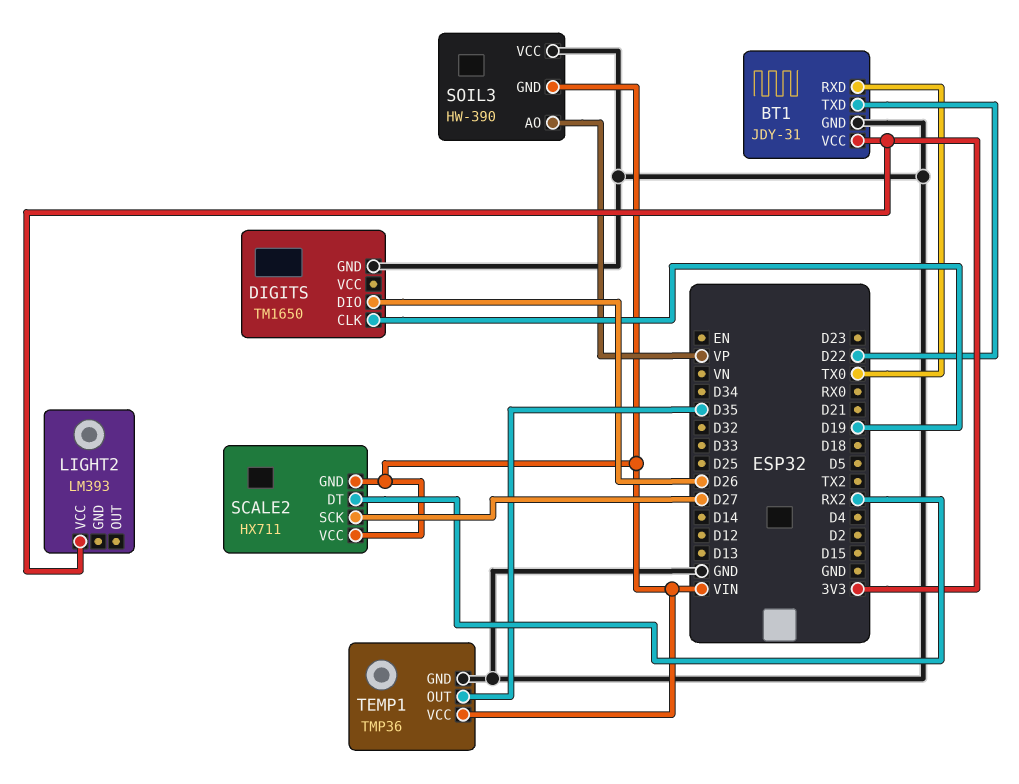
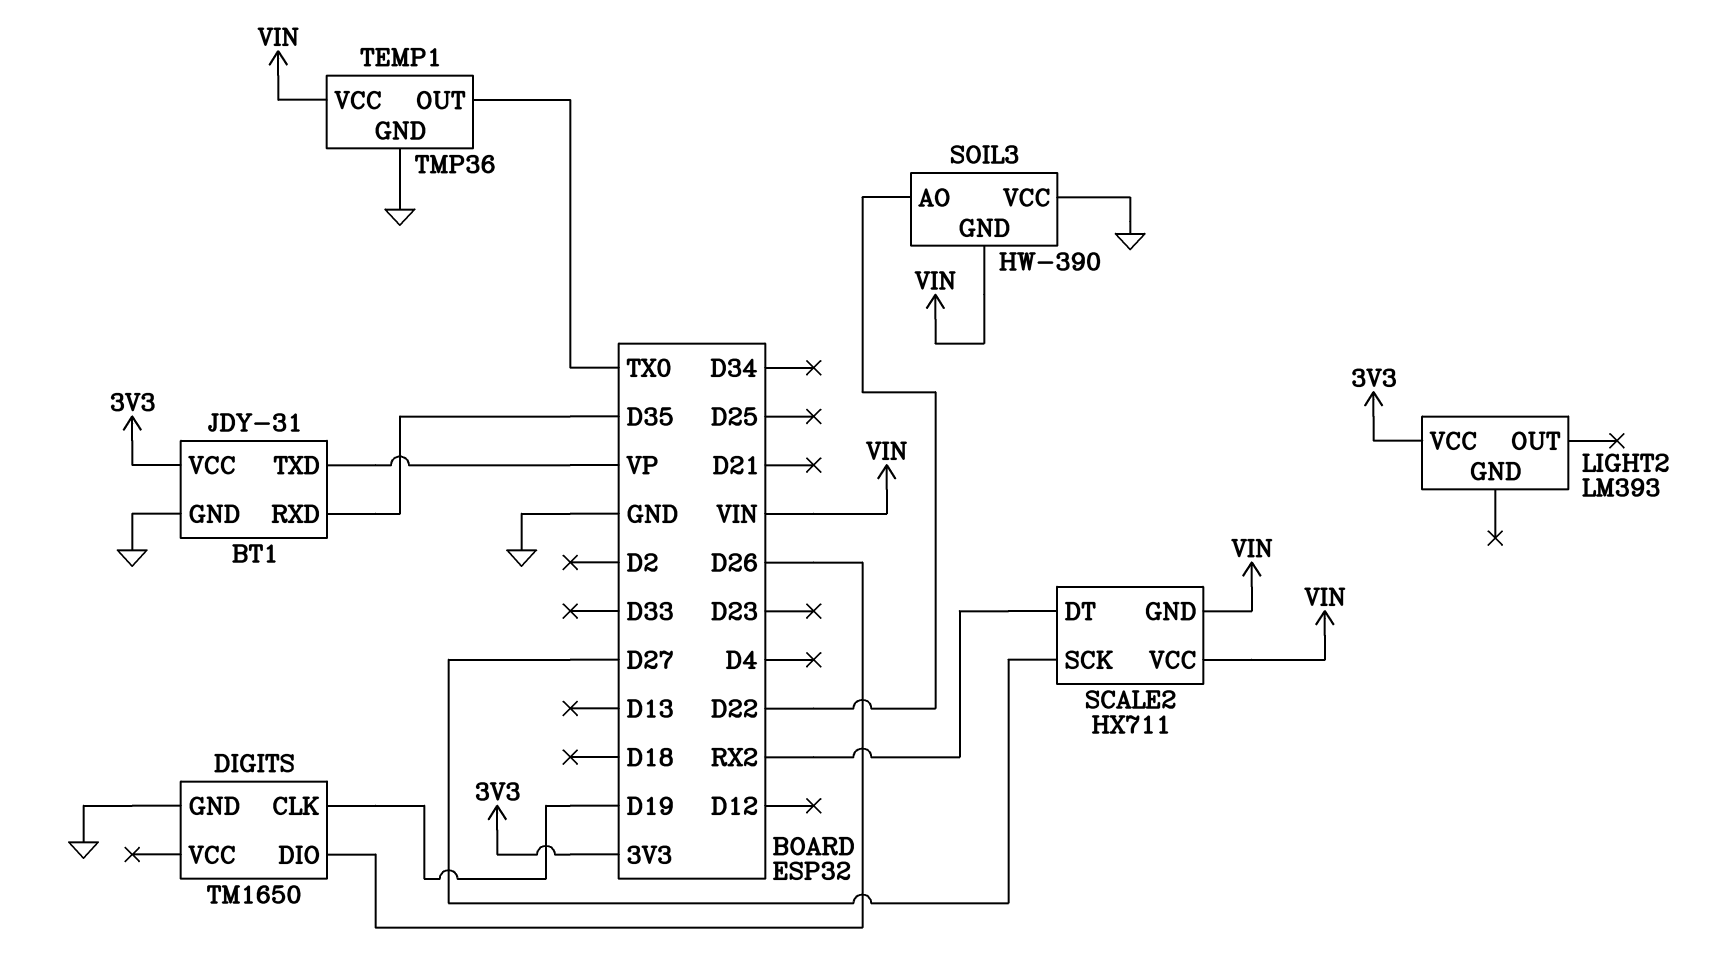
BT1 pin RXD: TX0 -> D35
BT1 pin TXD: D22 -> VP
SOIL3 pin AO: VP -> D22
TEMP1 pin OUT: D35 -> TX0

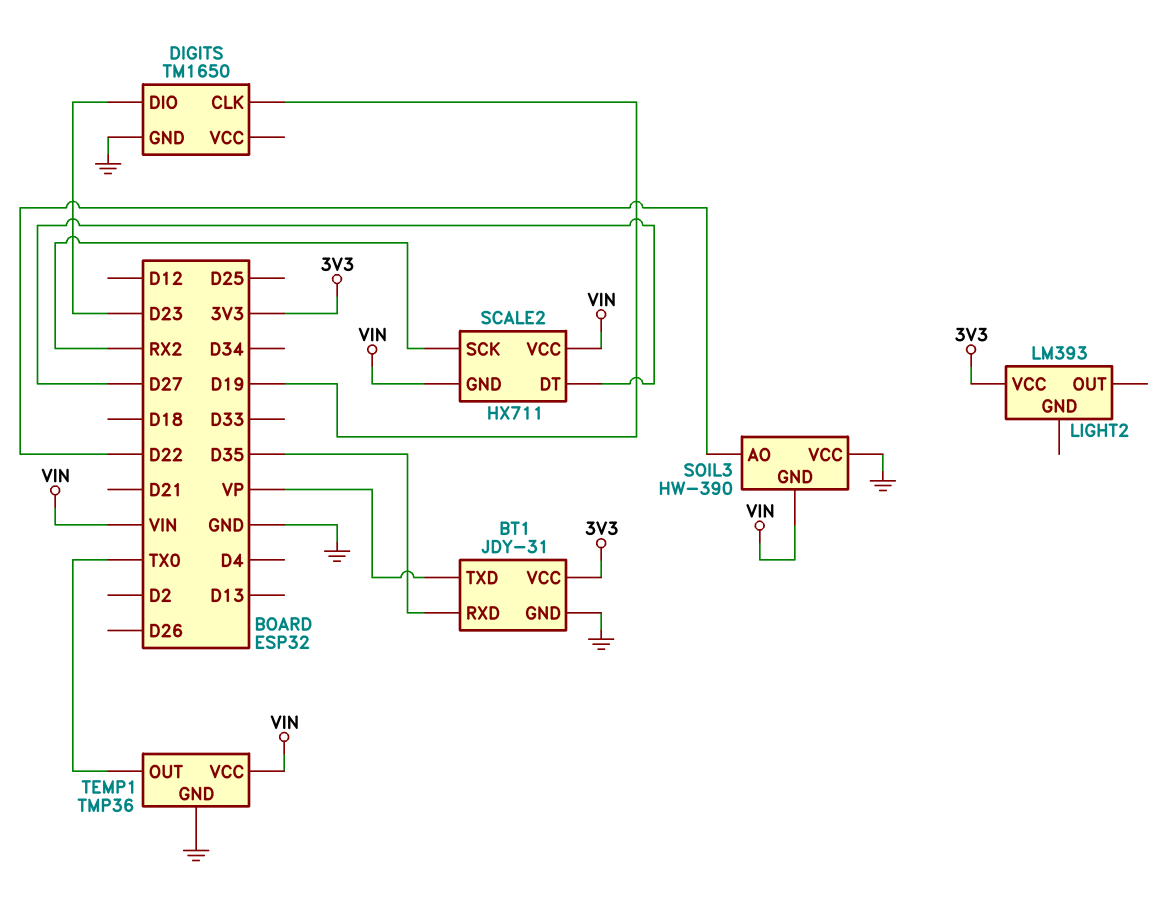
DIGITS pin DIO: D26 -> D23
SCALE2 pin DT: RX2 -> D27
SCALE2 pin SCK: D27 -> RX2

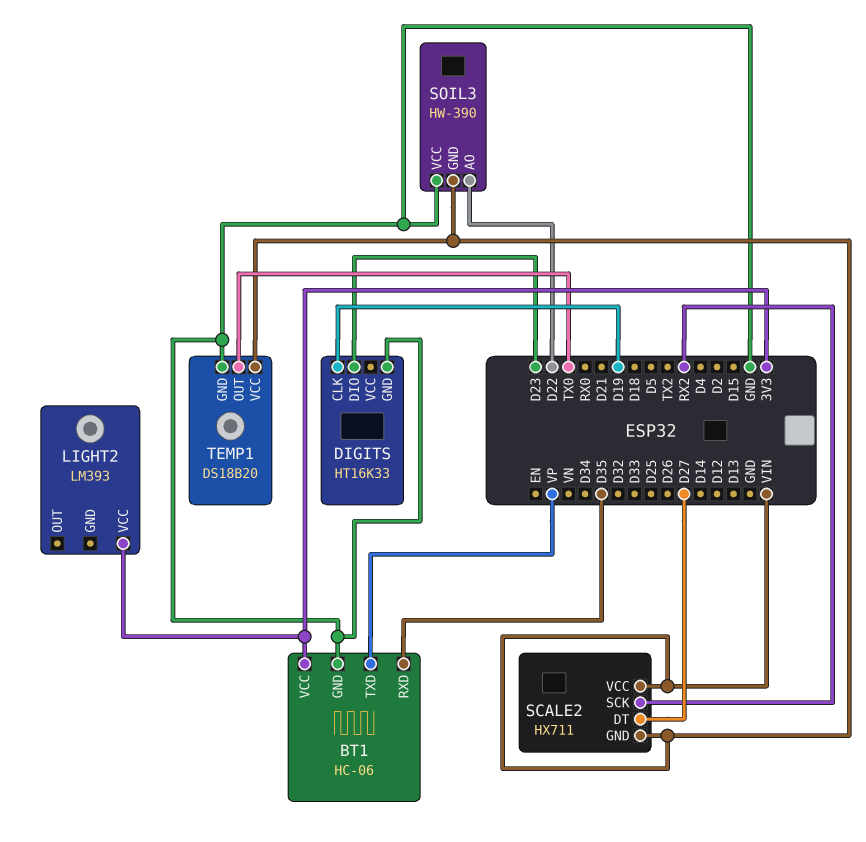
BT1: JDY-31 -> HC-06
DIGITS: TM1650 -> HT16K33
TEMP1: TMP36 -> DS18B20

